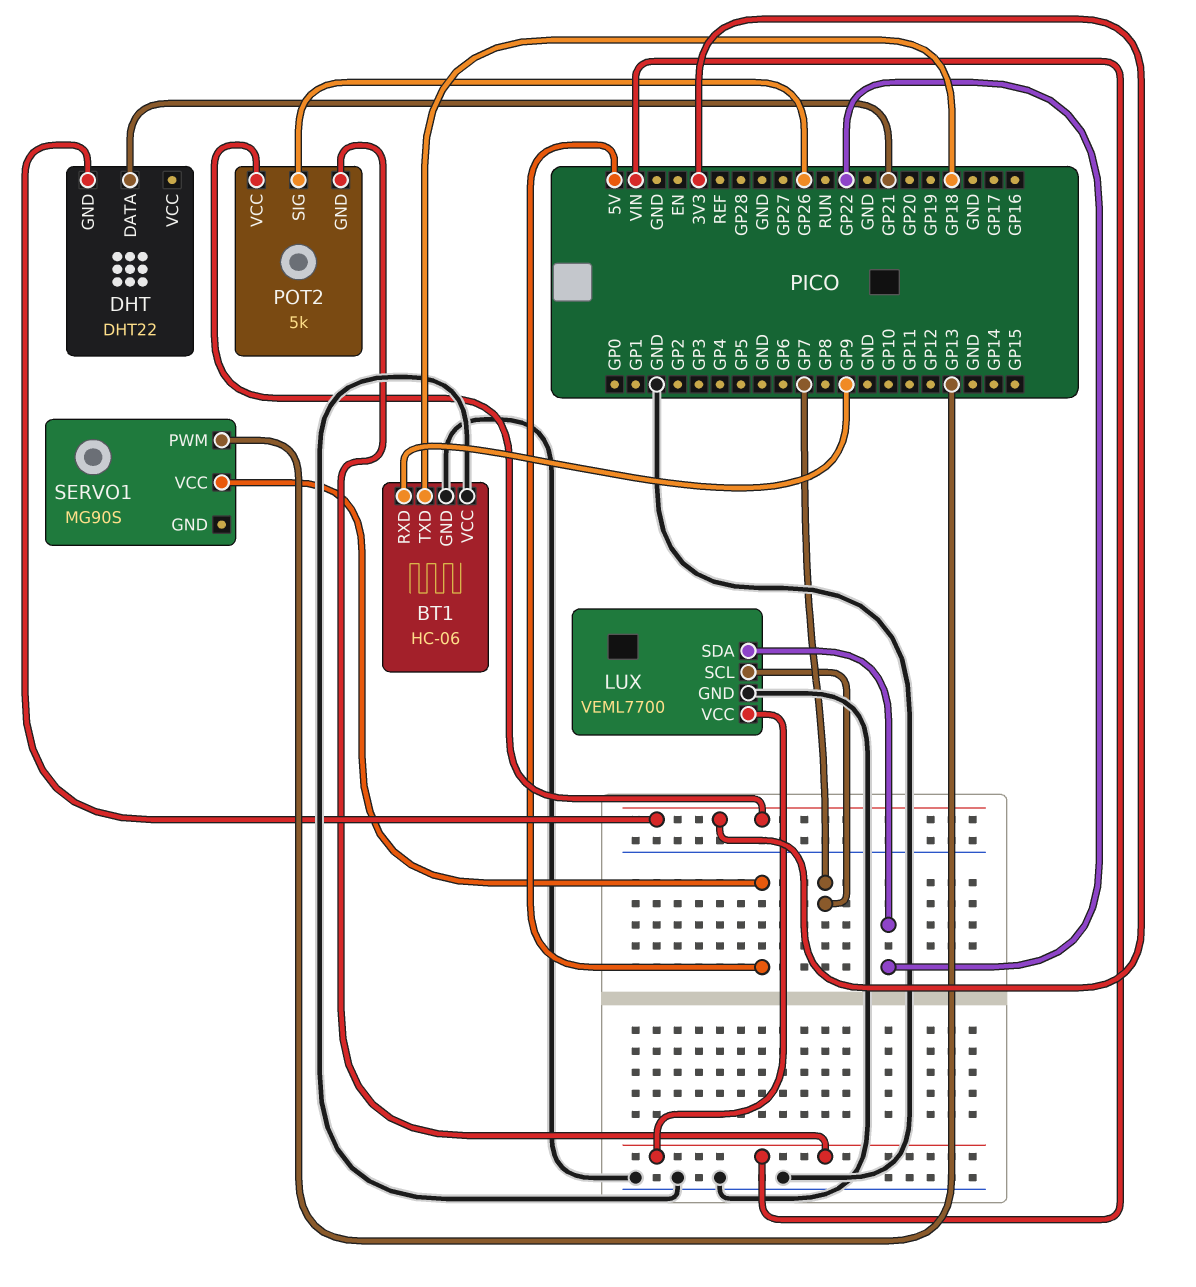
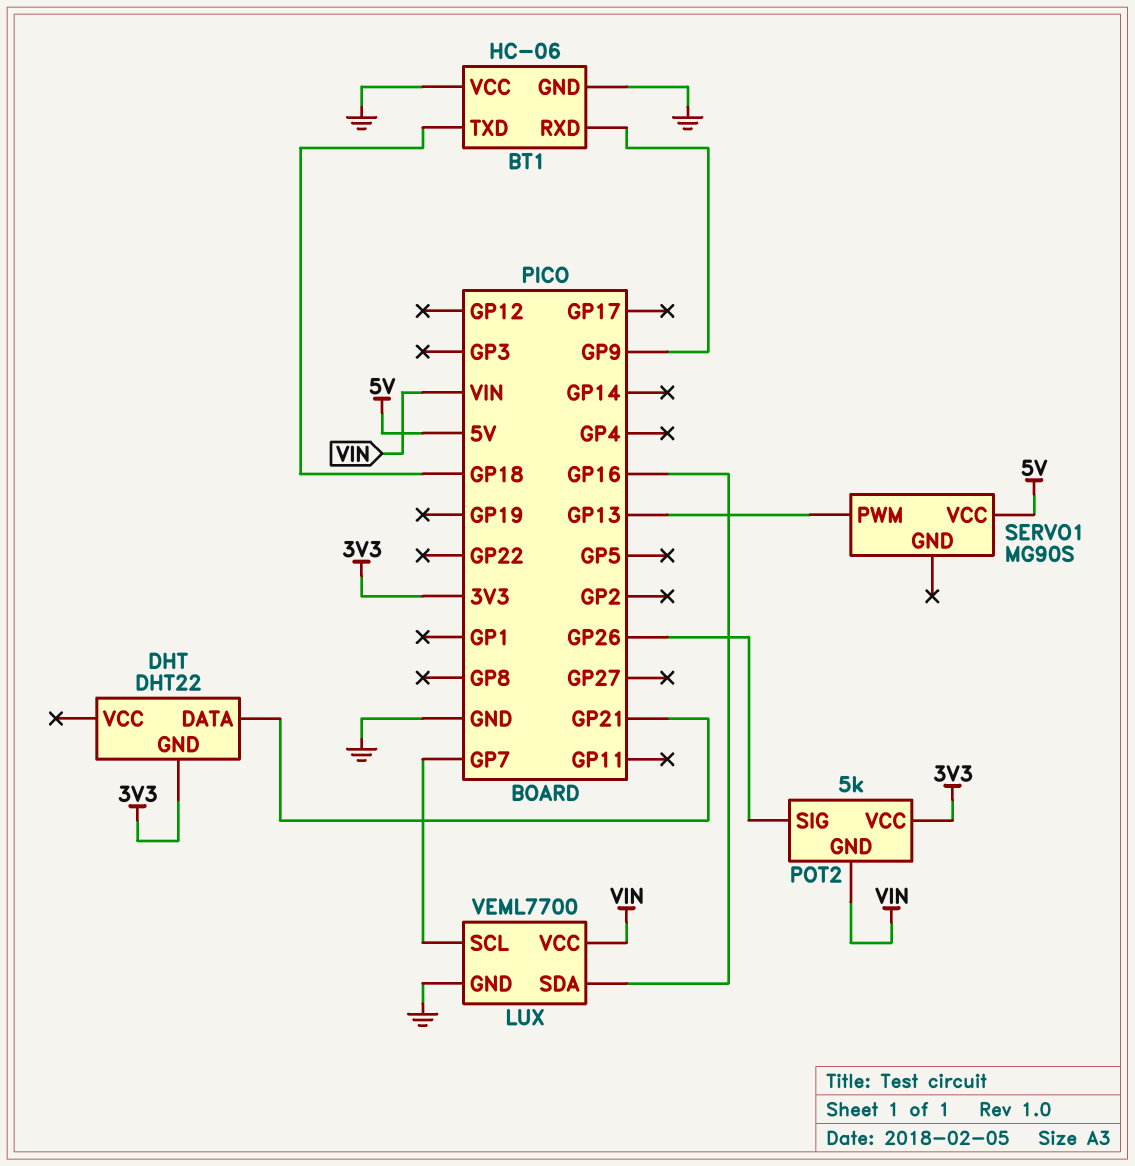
LUX pin SDA: GP22 -> GP16

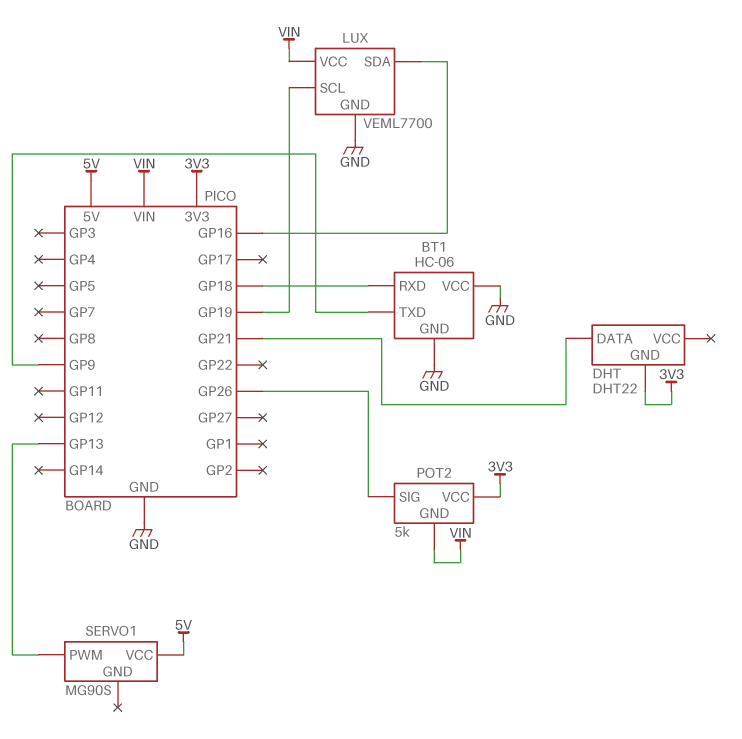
BT1 pin RXD: GP9 -> GP18
BT1 pin TXD: GP18 -> GP9
LUX pin SCL: GP7 -> GP19

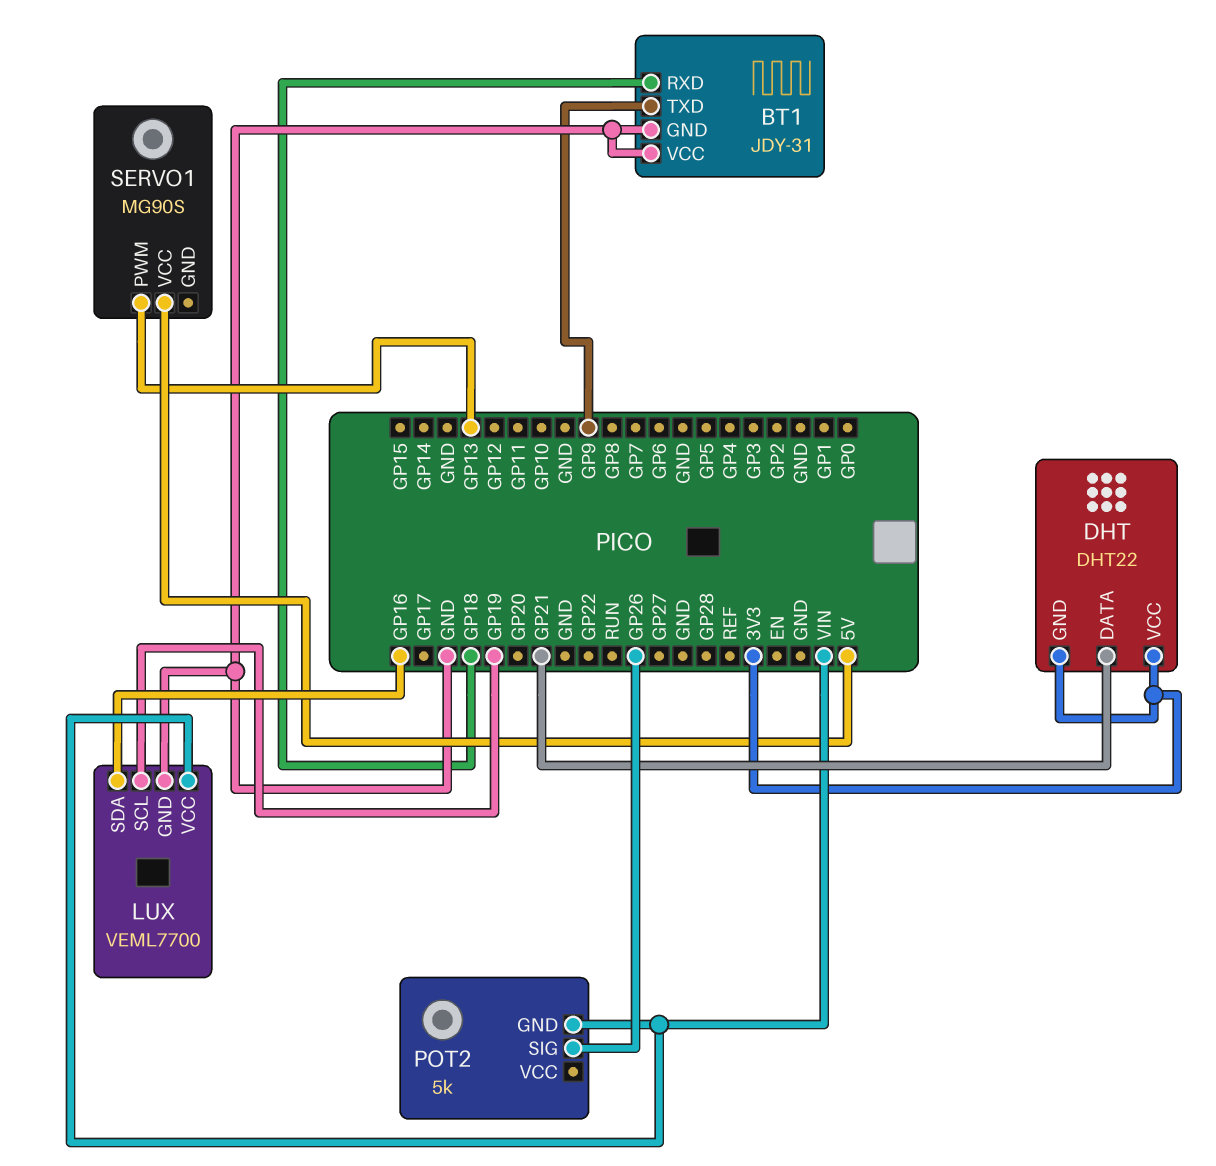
BT1: HC-06 -> JDY-31
DHT pin VCC: none -> 3V3
POT2 pin VCC: 3V3 -> none

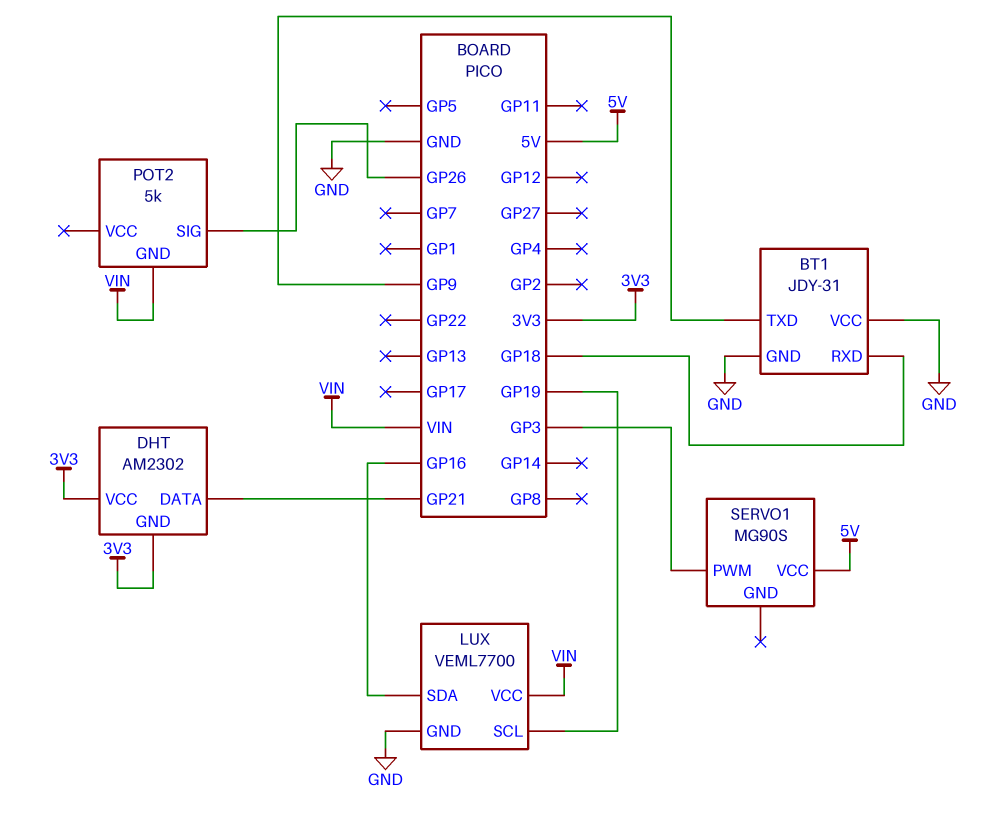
DHT: DHT22 -> AM2302
SERVO1 pin PWM: GP13 -> GP3

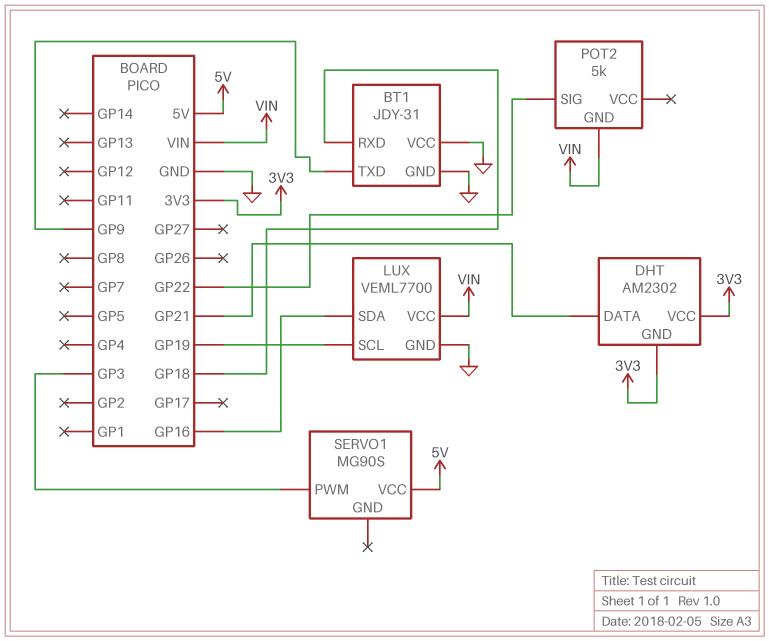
POT2 pin SIG: GP26 -> GP22

